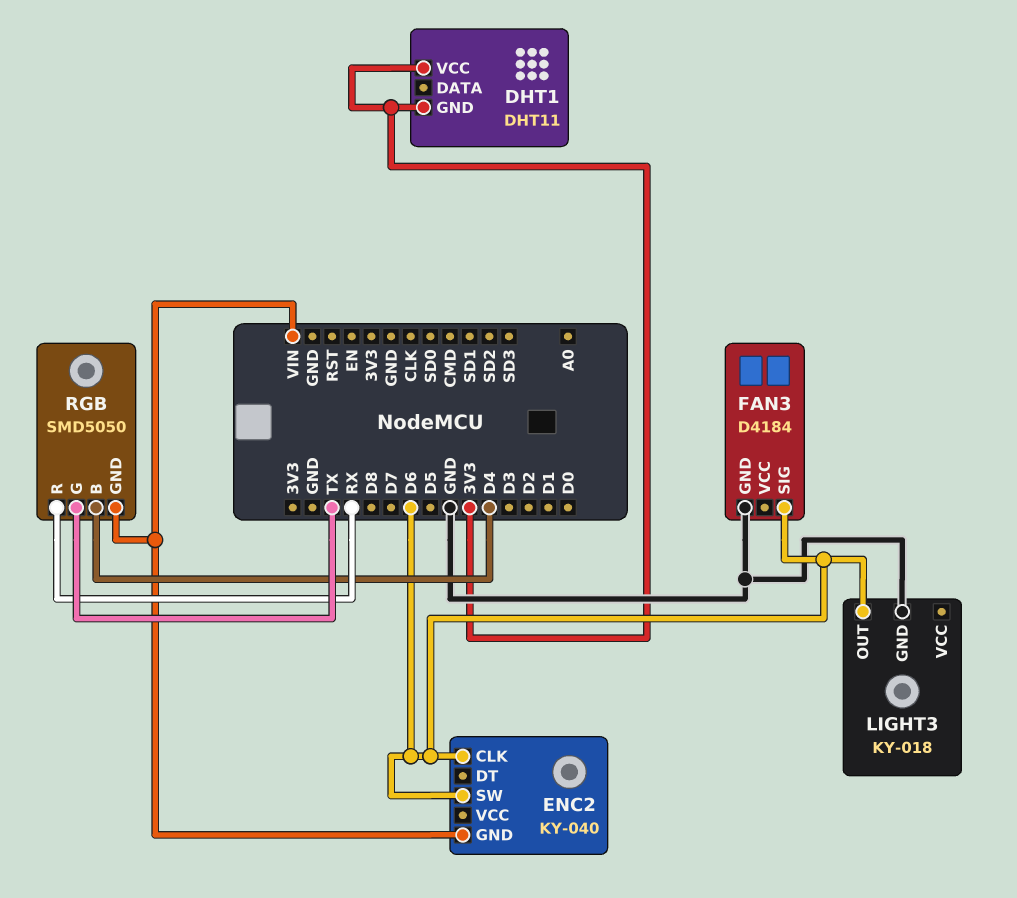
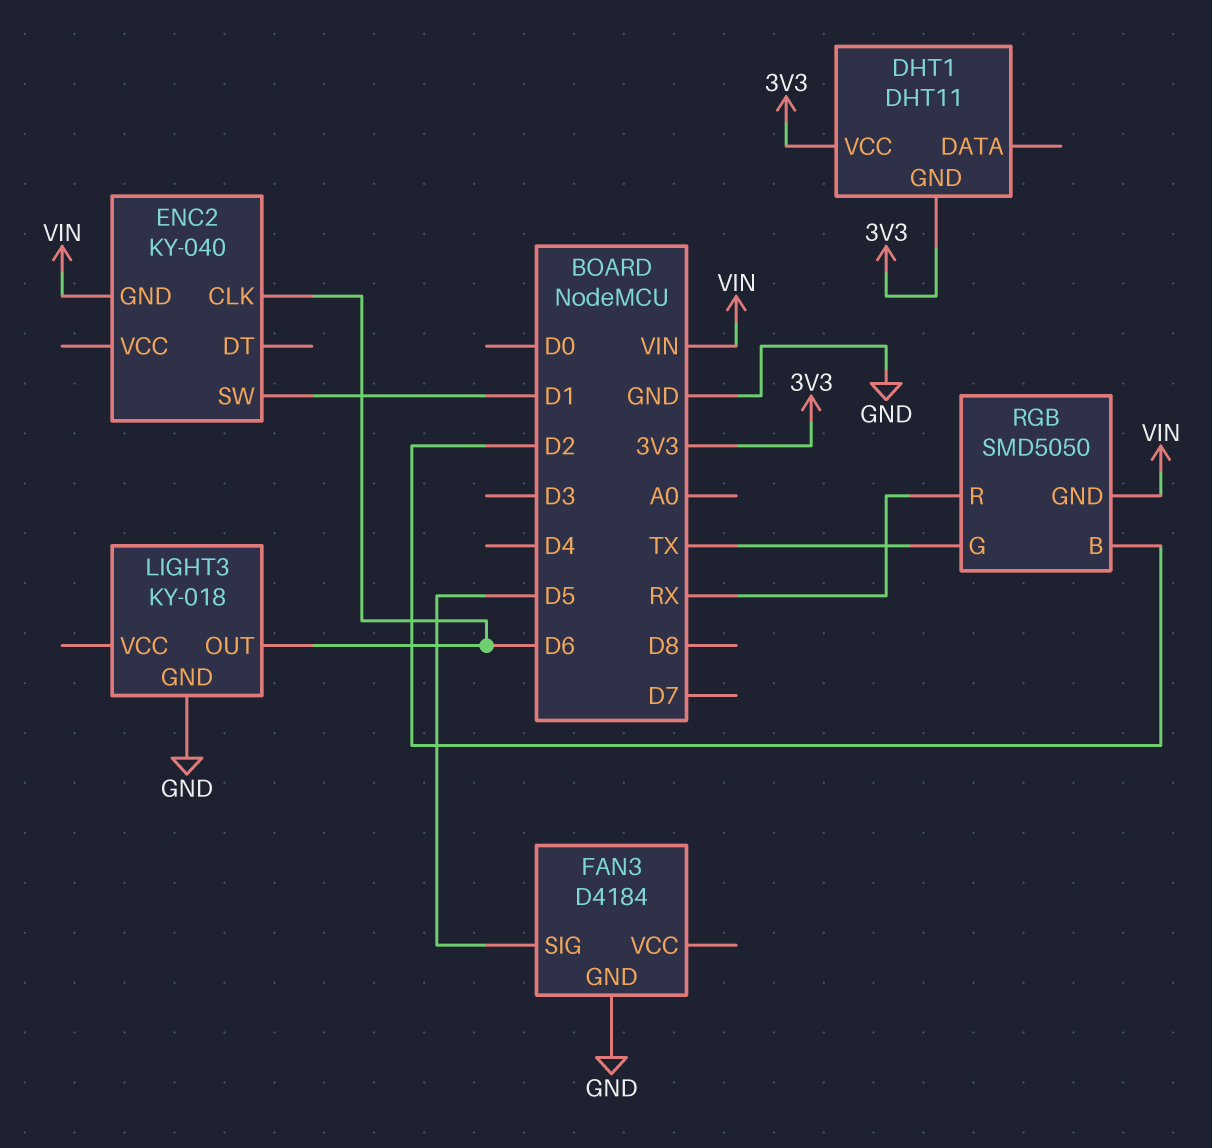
ENC2 pin SW: D6 -> D1
FAN3 pin SIG: D6 -> D5
RGB pin B: D4 -> D2

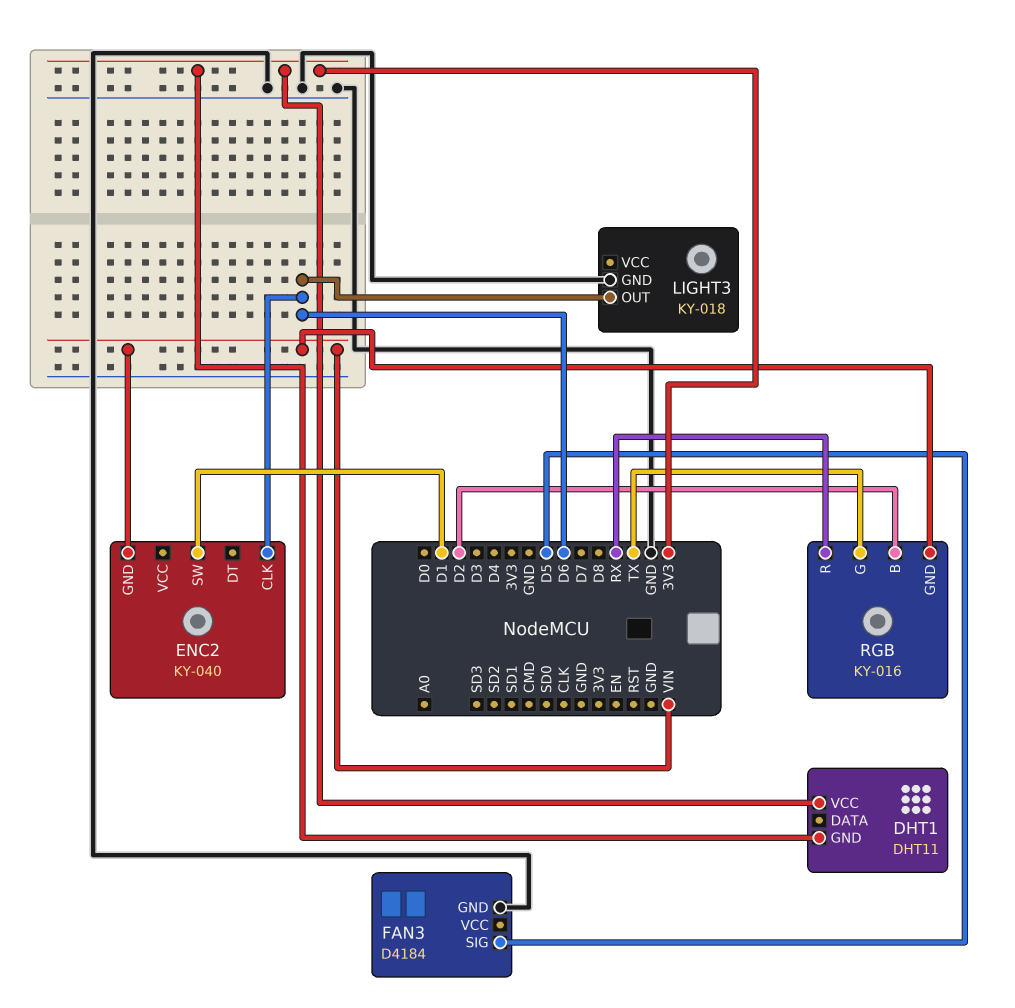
RGB: SMD5050 -> KY-016

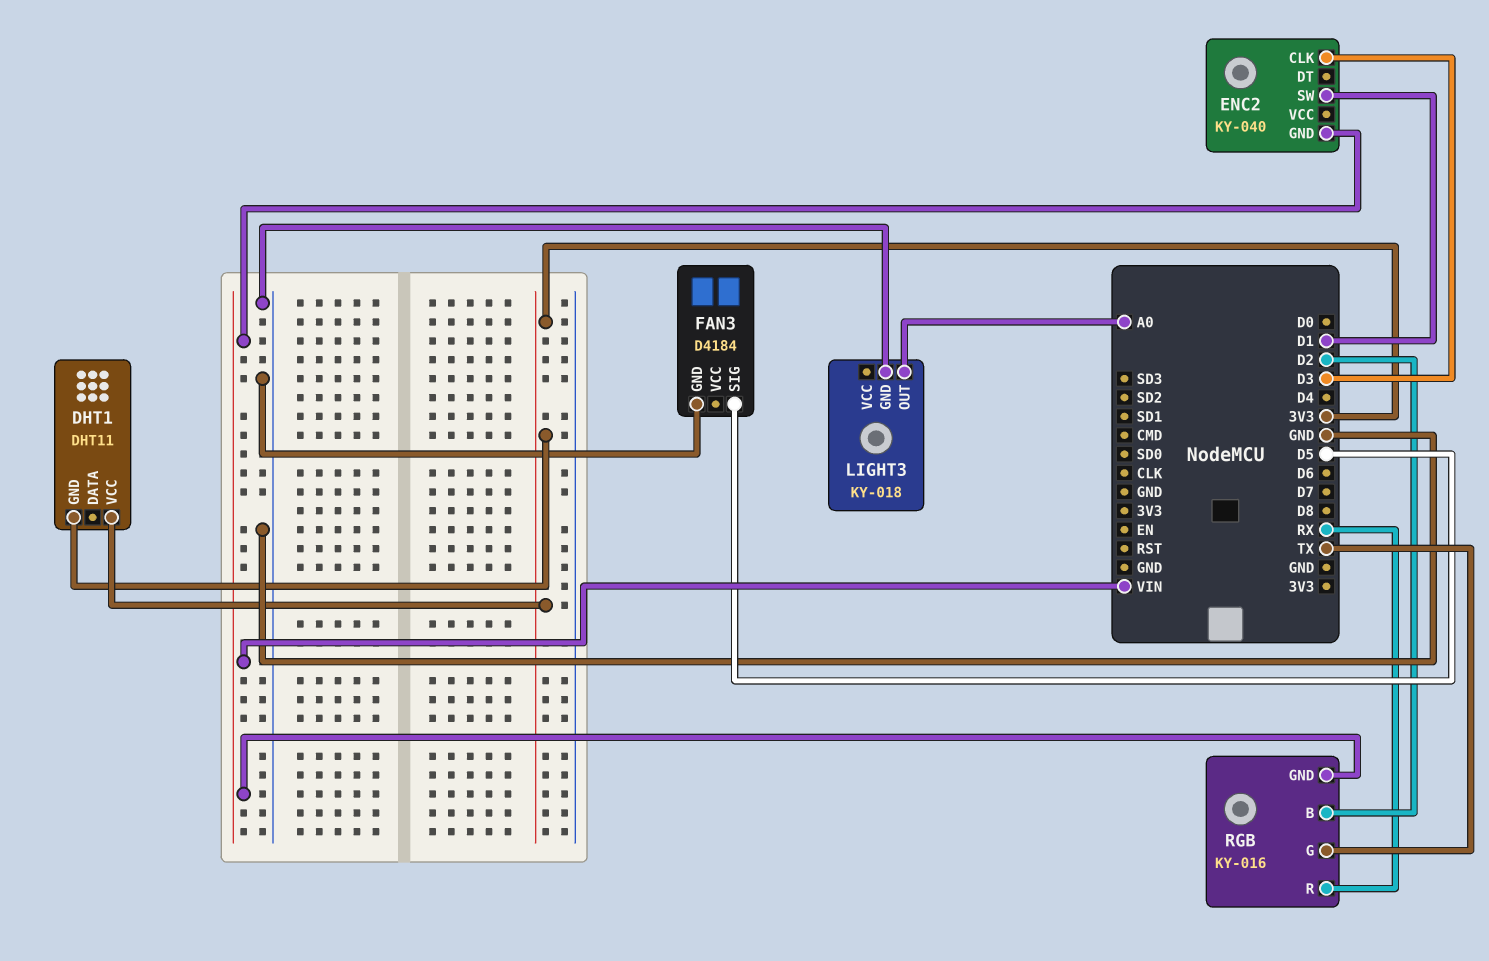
ENC2 pin CLK: D6 -> D3
LIGHT3 pin OUT: D6 -> A0

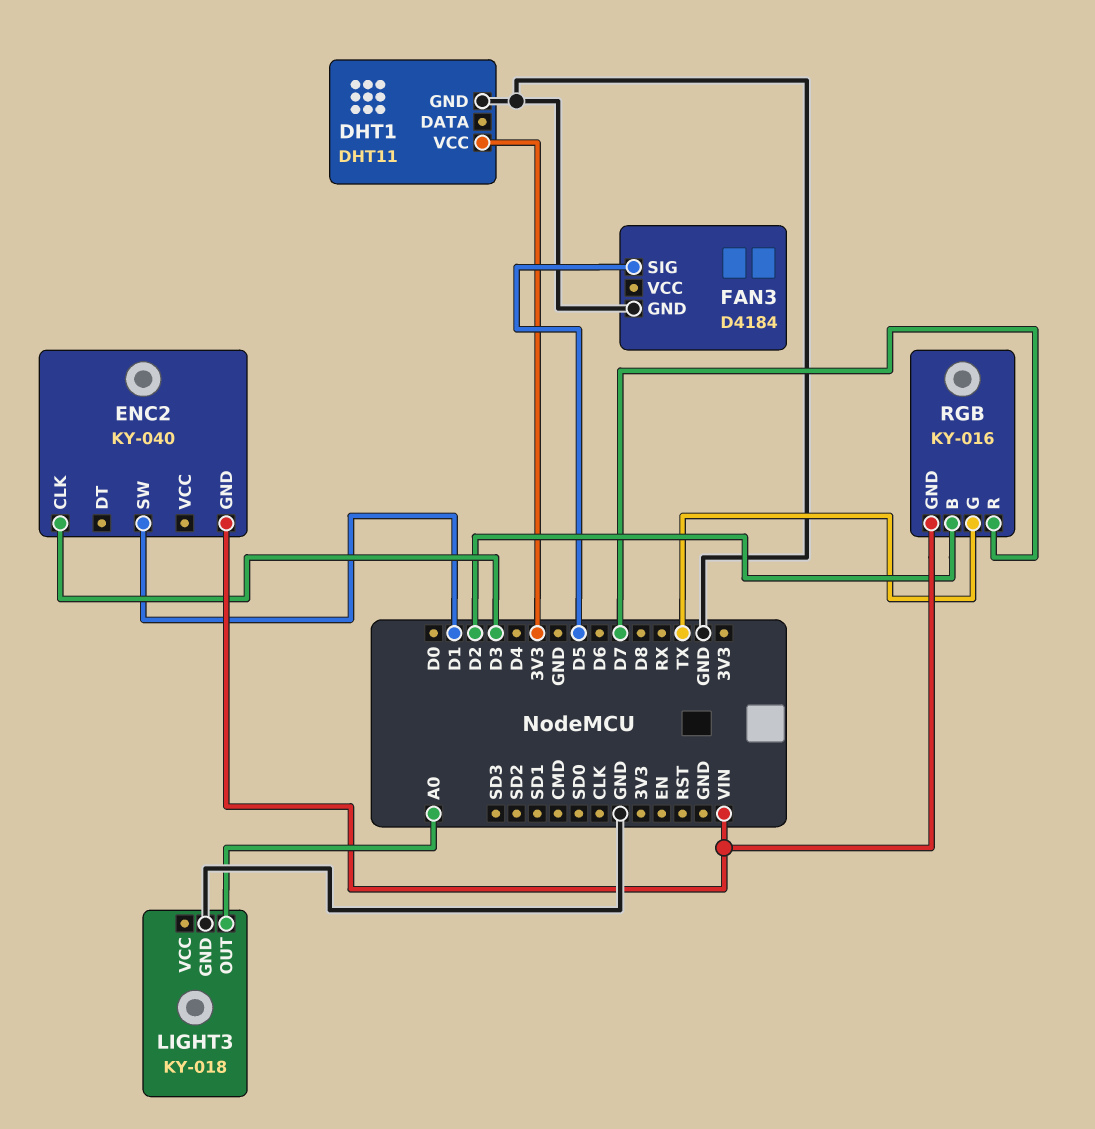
DHT1 pin GND: 3V3 -> GND
RGB pin R: RX -> D7

